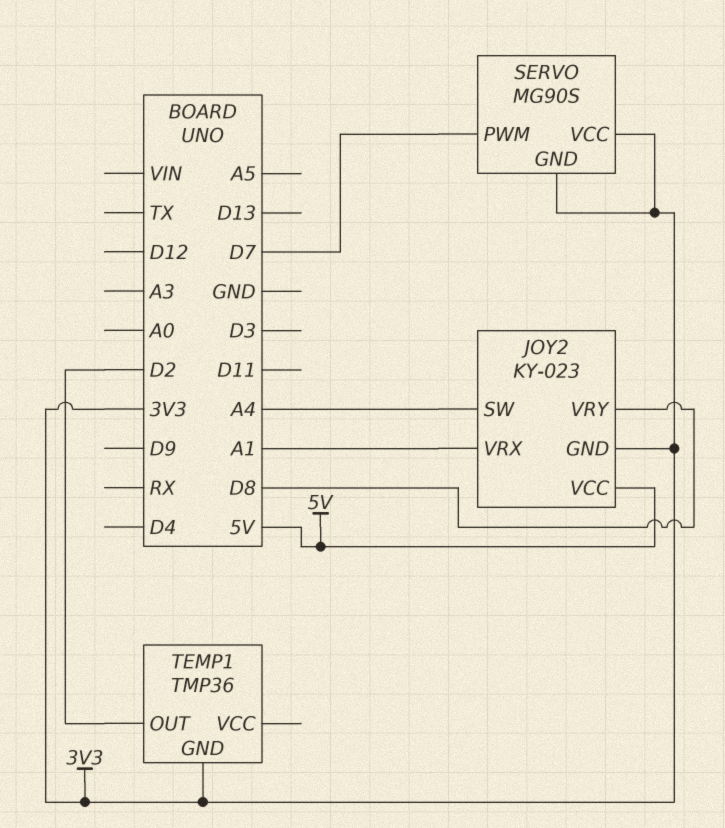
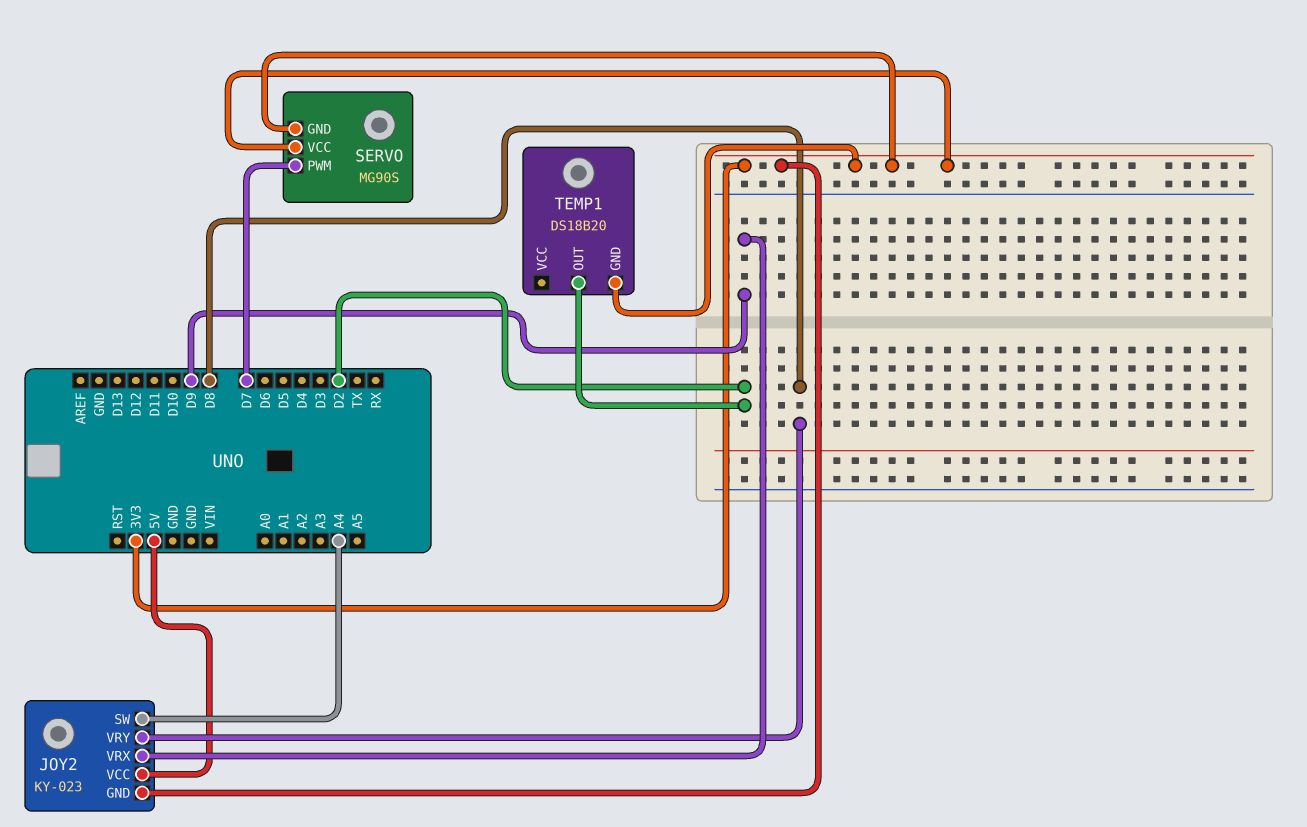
JOY2 pin VRX: A1 -> D9
TEMP1: TMP36 -> DS18B20

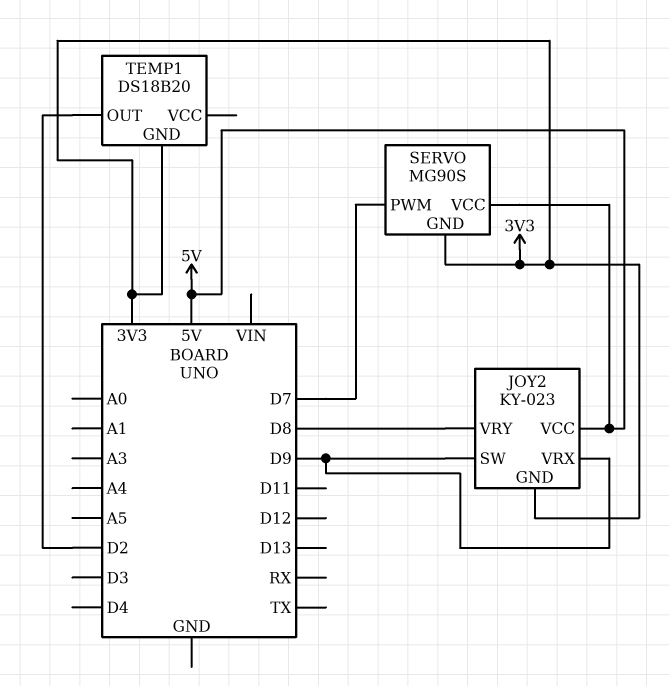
JOY2 pin SW: A4 -> D9
SERVO pin VCC: 3V3 -> 5V

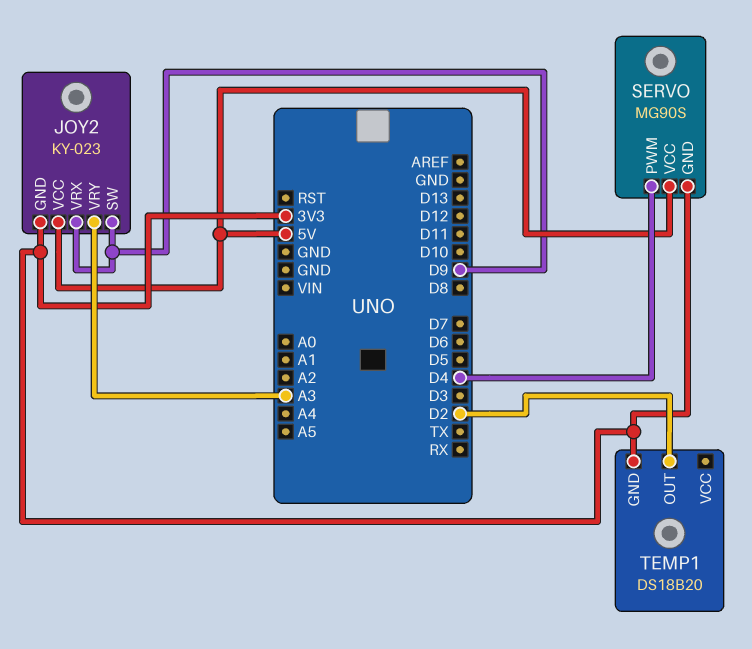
JOY2 pin VRY: D8 -> A3
SERVO pin PWM: D7 -> D4

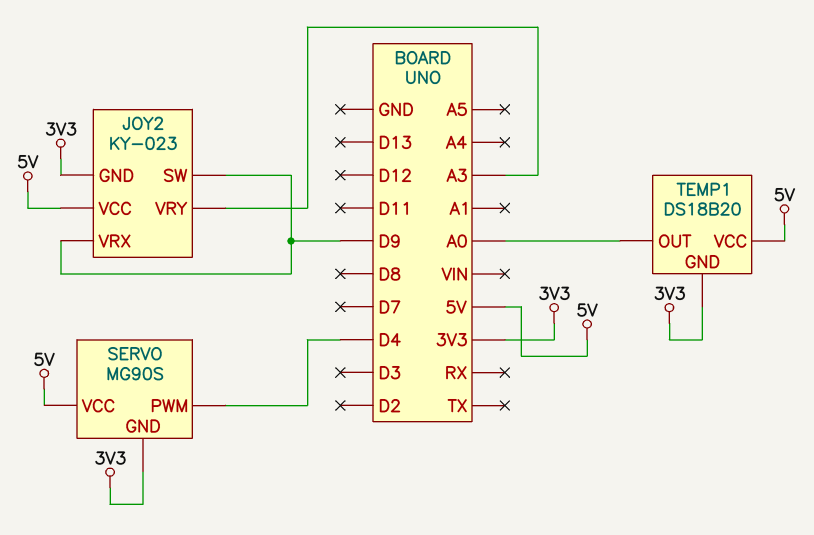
TEMP1 pin OUT: D2 -> A0
TEMP1 pin VCC: none -> 5V

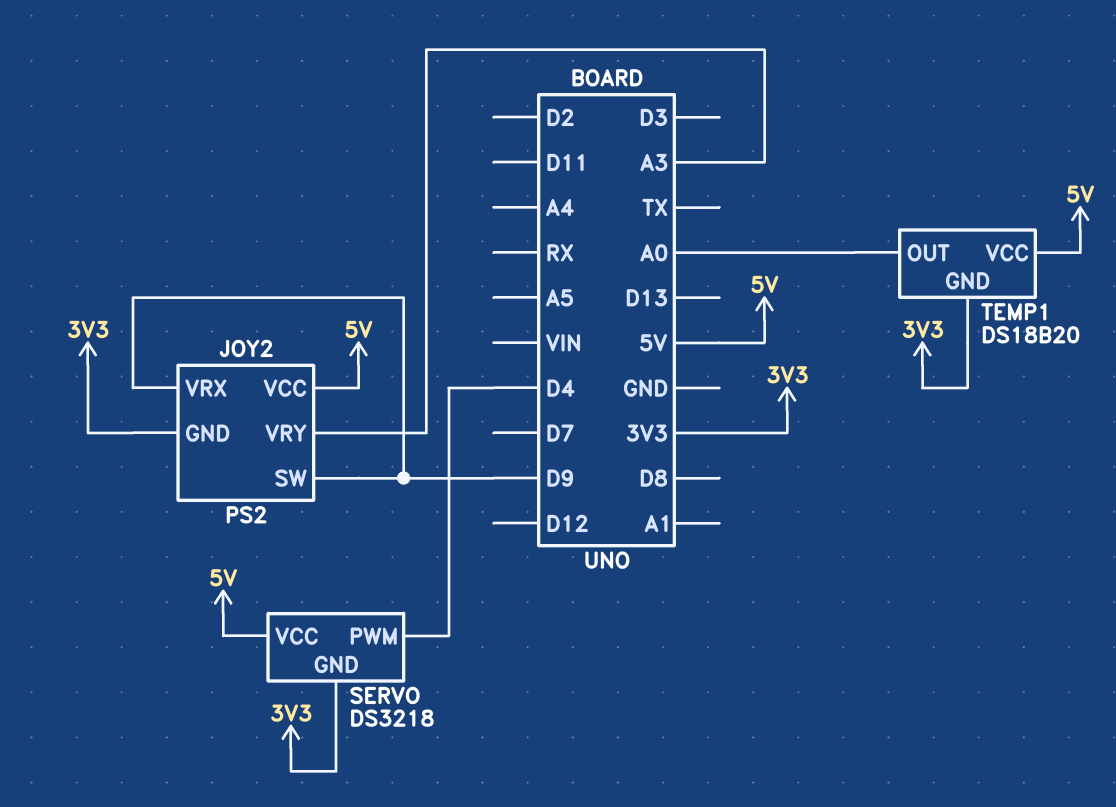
JOY2: KY-023 -> PS2
SERVO: MG90S -> DS3218

